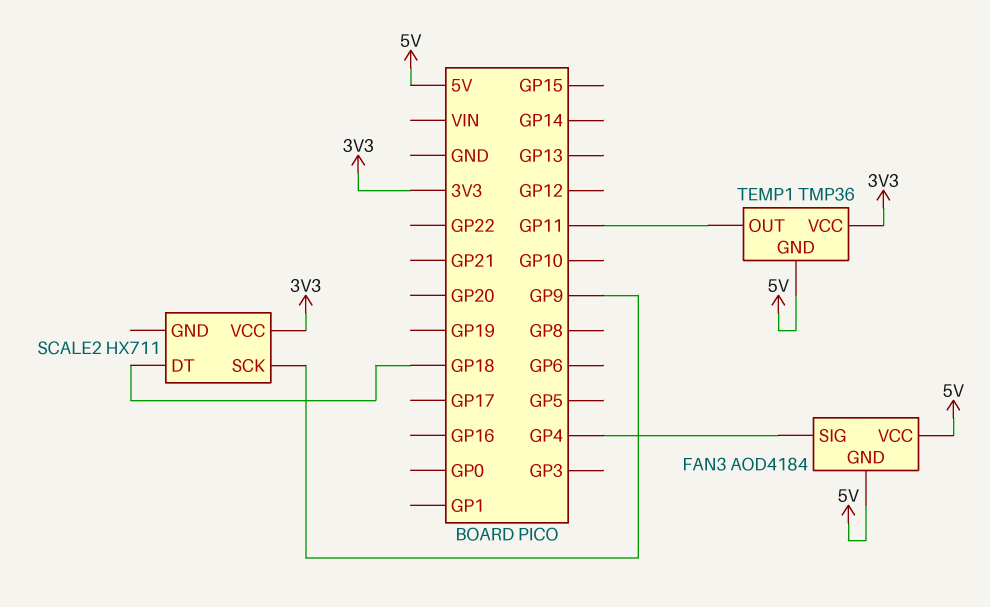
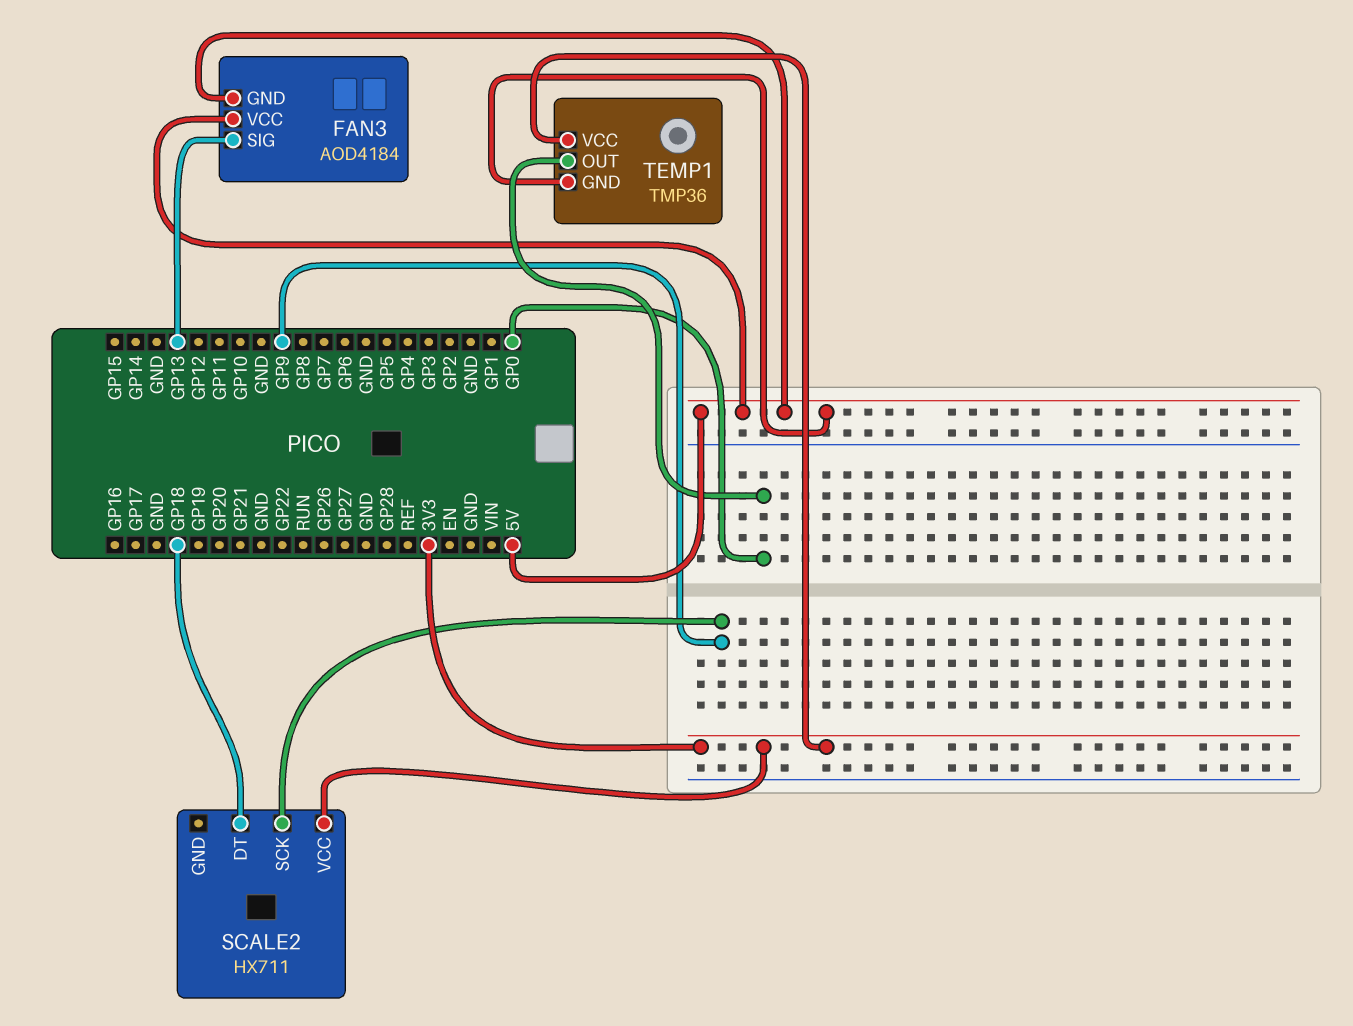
FAN3 pin SIG: GP4 -> GP13
TEMP1 pin OUT: GP11 -> GP0

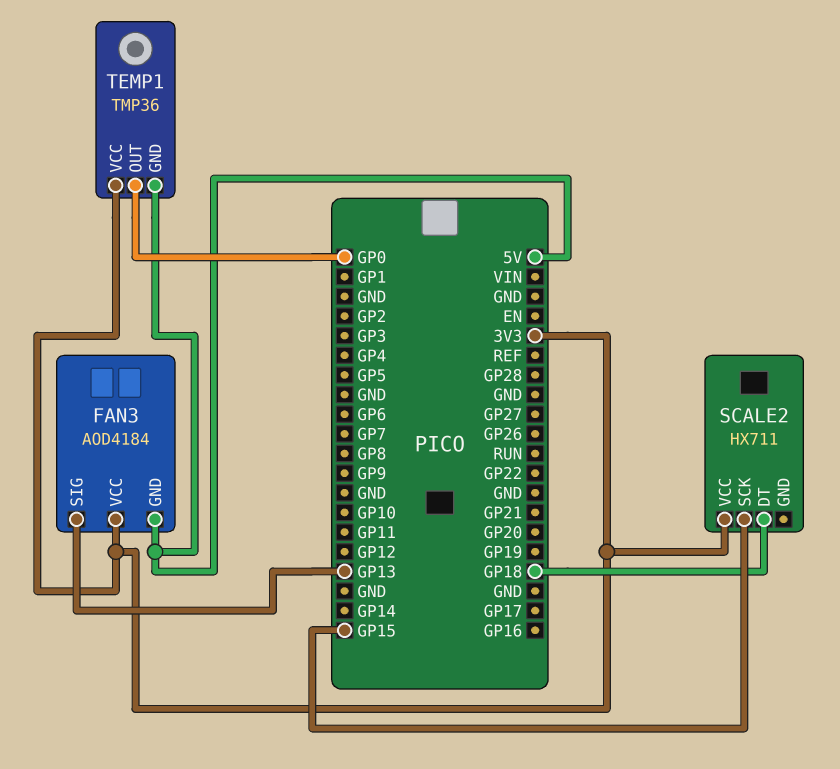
FAN3 pin VCC: 5V -> 3V3
SCALE2 pin SCK: GP9 -> GP15

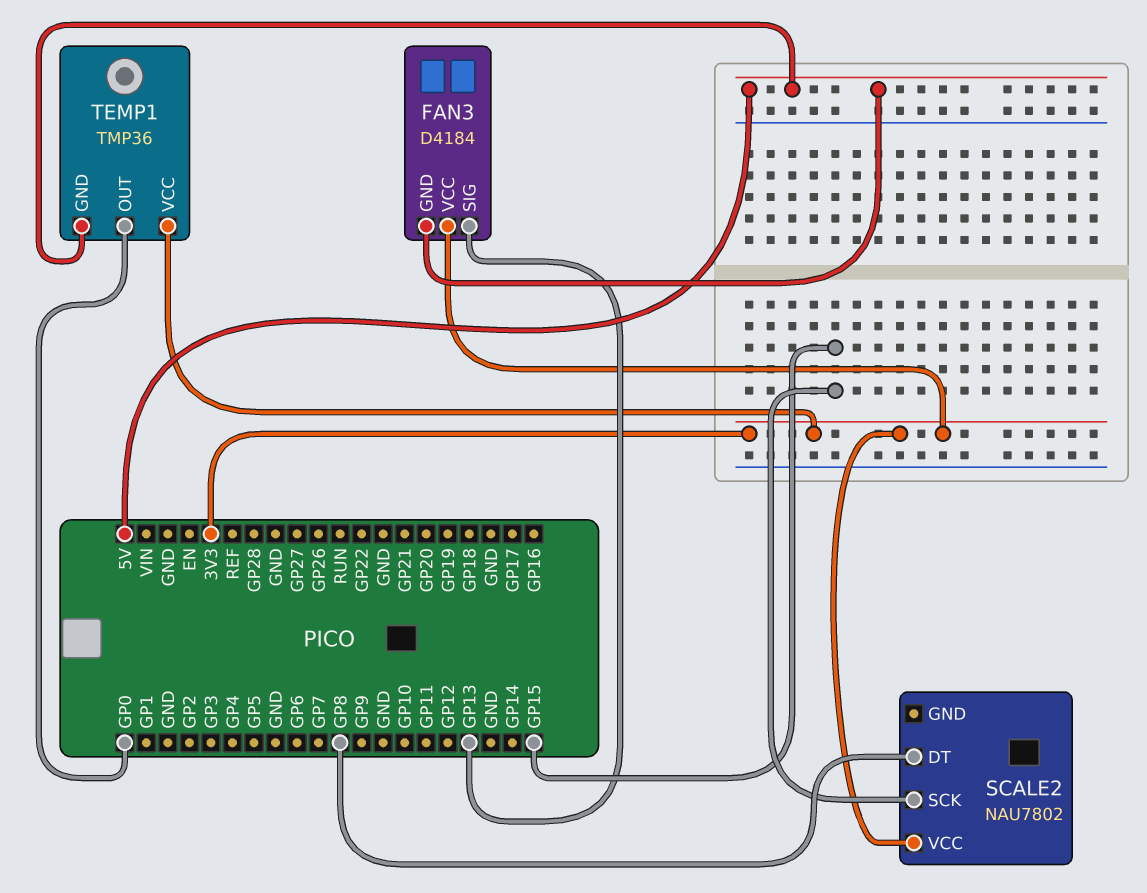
FAN3: AOD4184 -> D4184
SCALE2: HX711 -> NAU7802
SCALE2 pin DT: GP18 -> GP8

